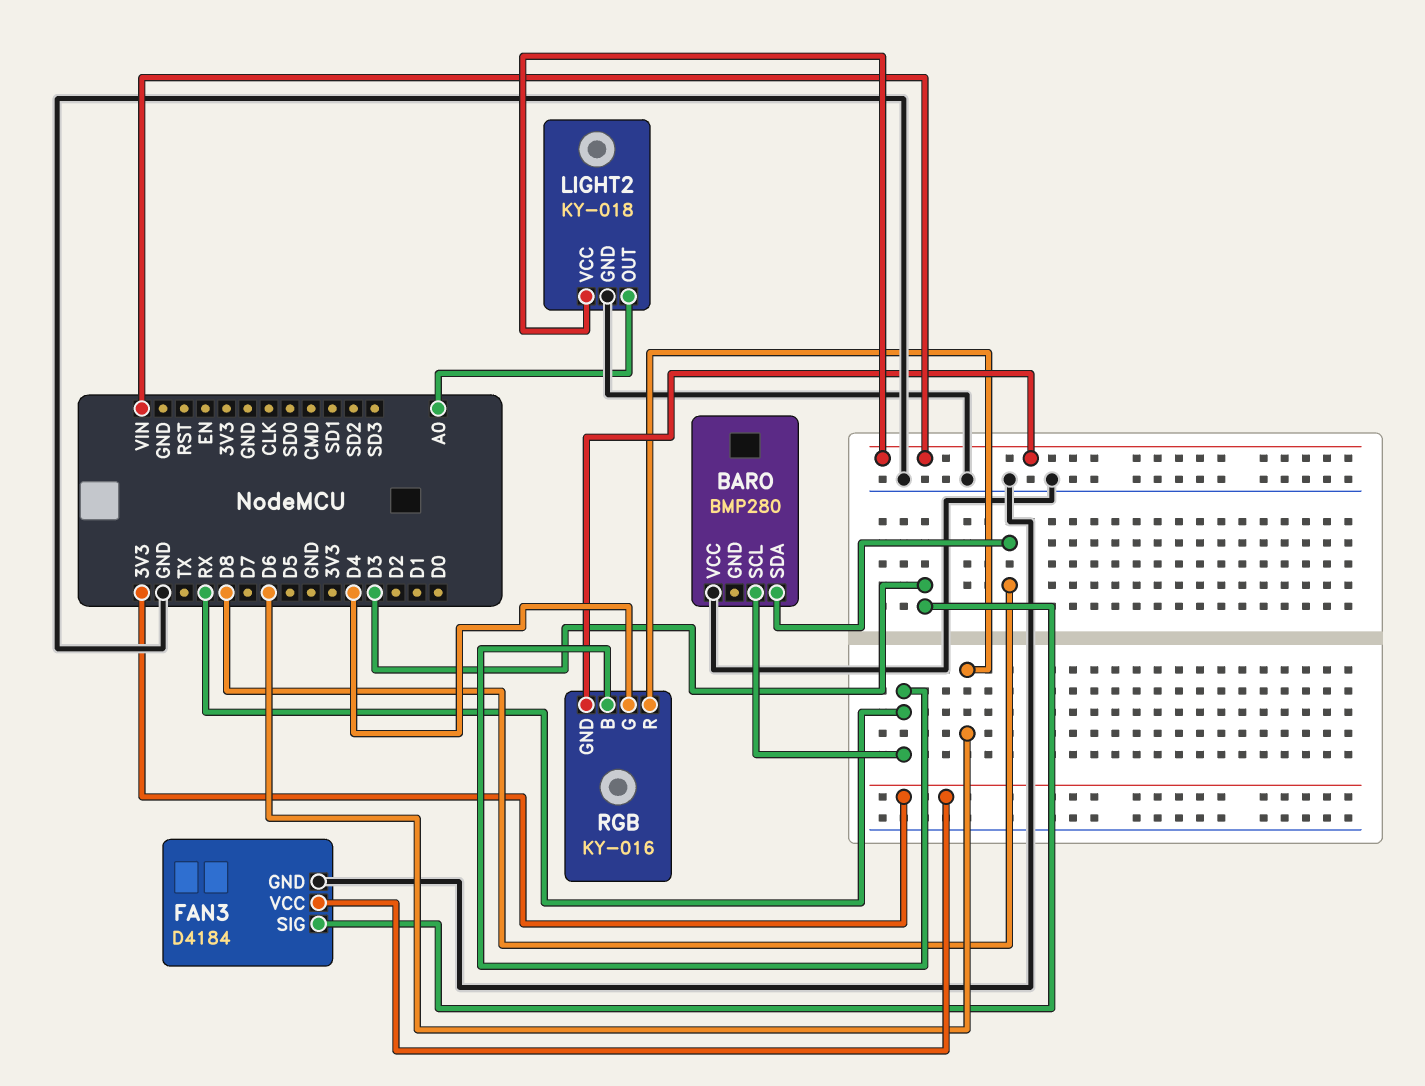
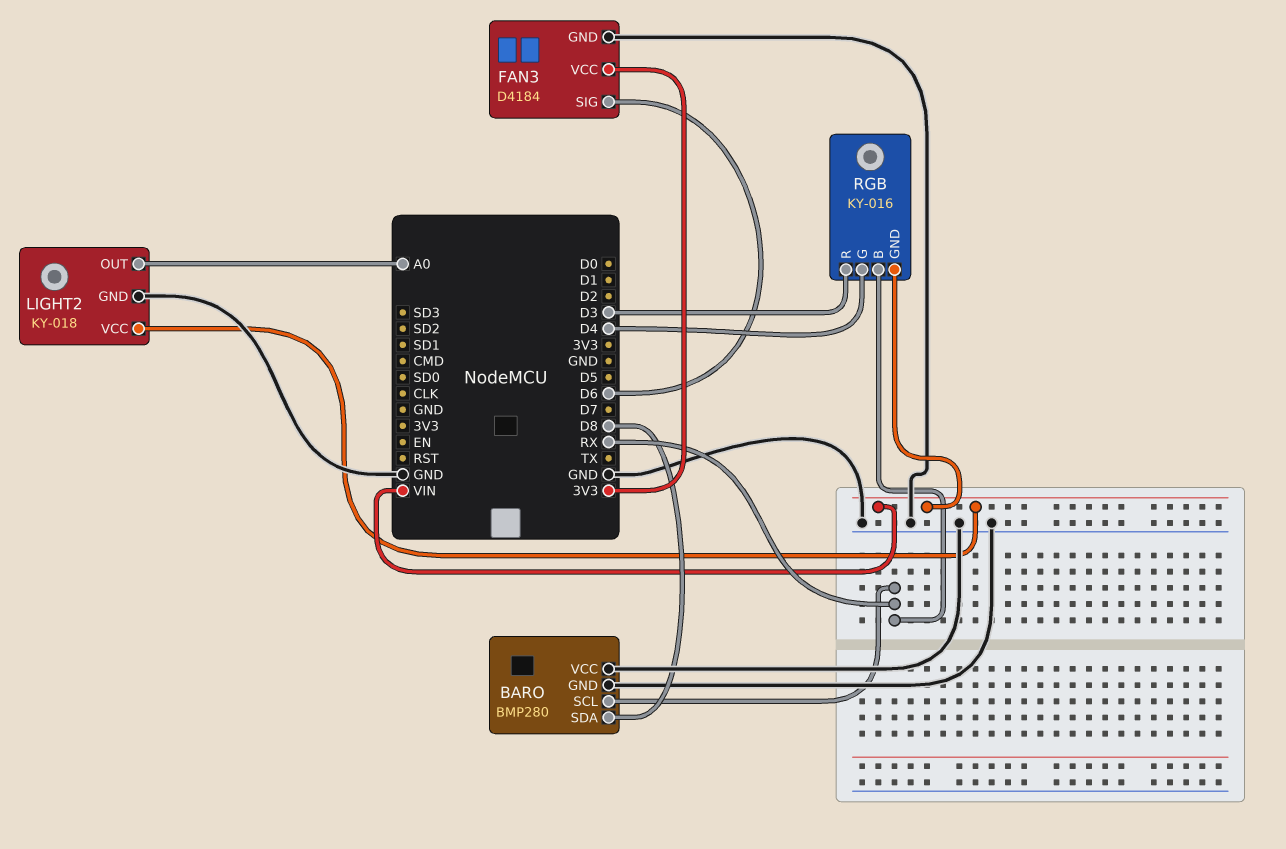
BARO pin GND: none -> GND
FAN3 pin SIG: D3 -> D6
RGB pin R: D6 -> D3

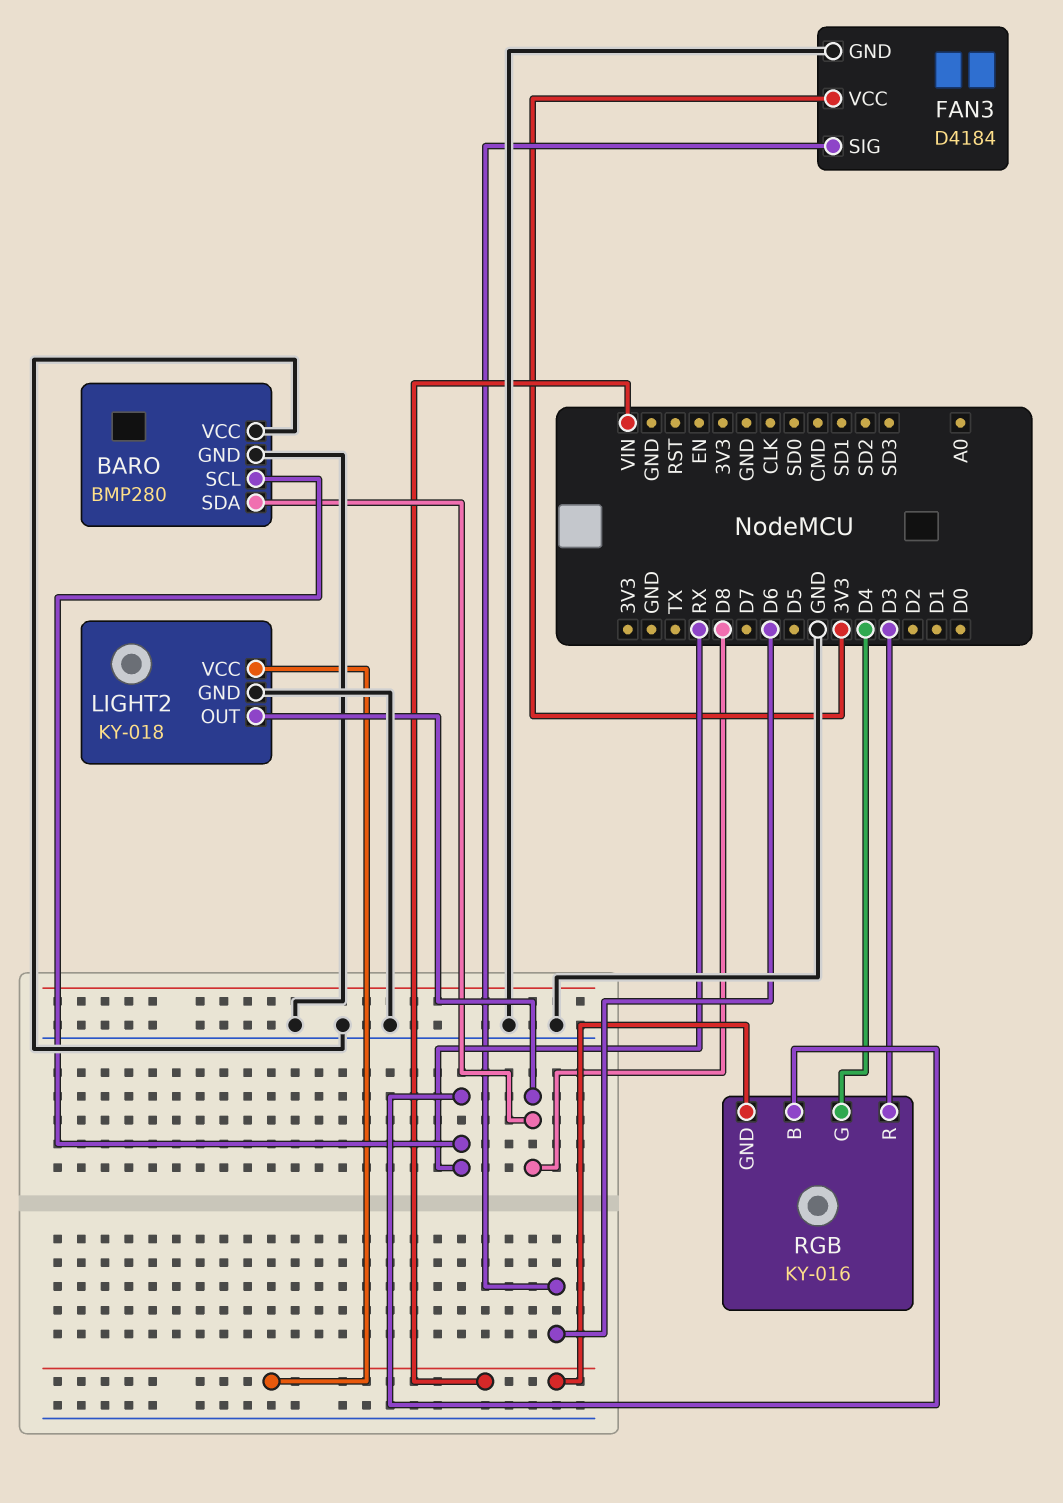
LIGHT2 pin OUT: A0 -> D8

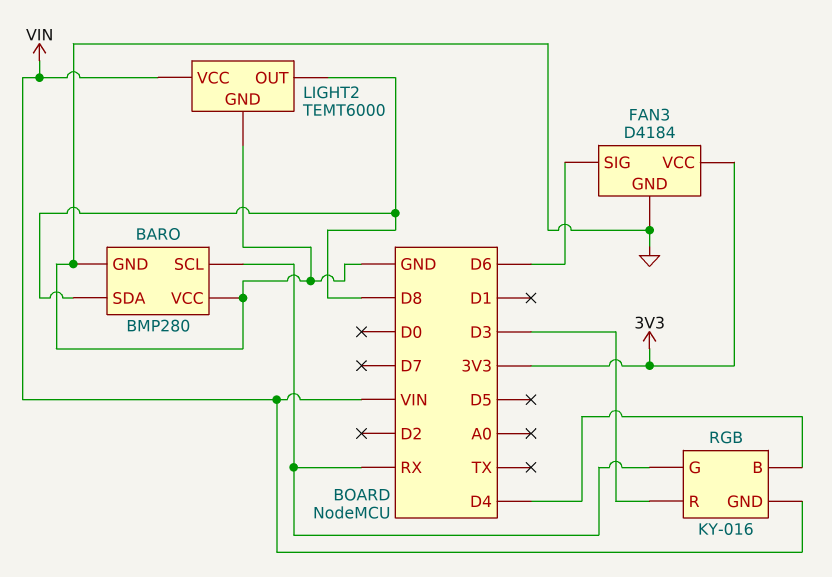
LIGHT2: KY-018 -> TEMT6000
RGB pin B: RX -> D4
RGB pin G: D4 -> RX

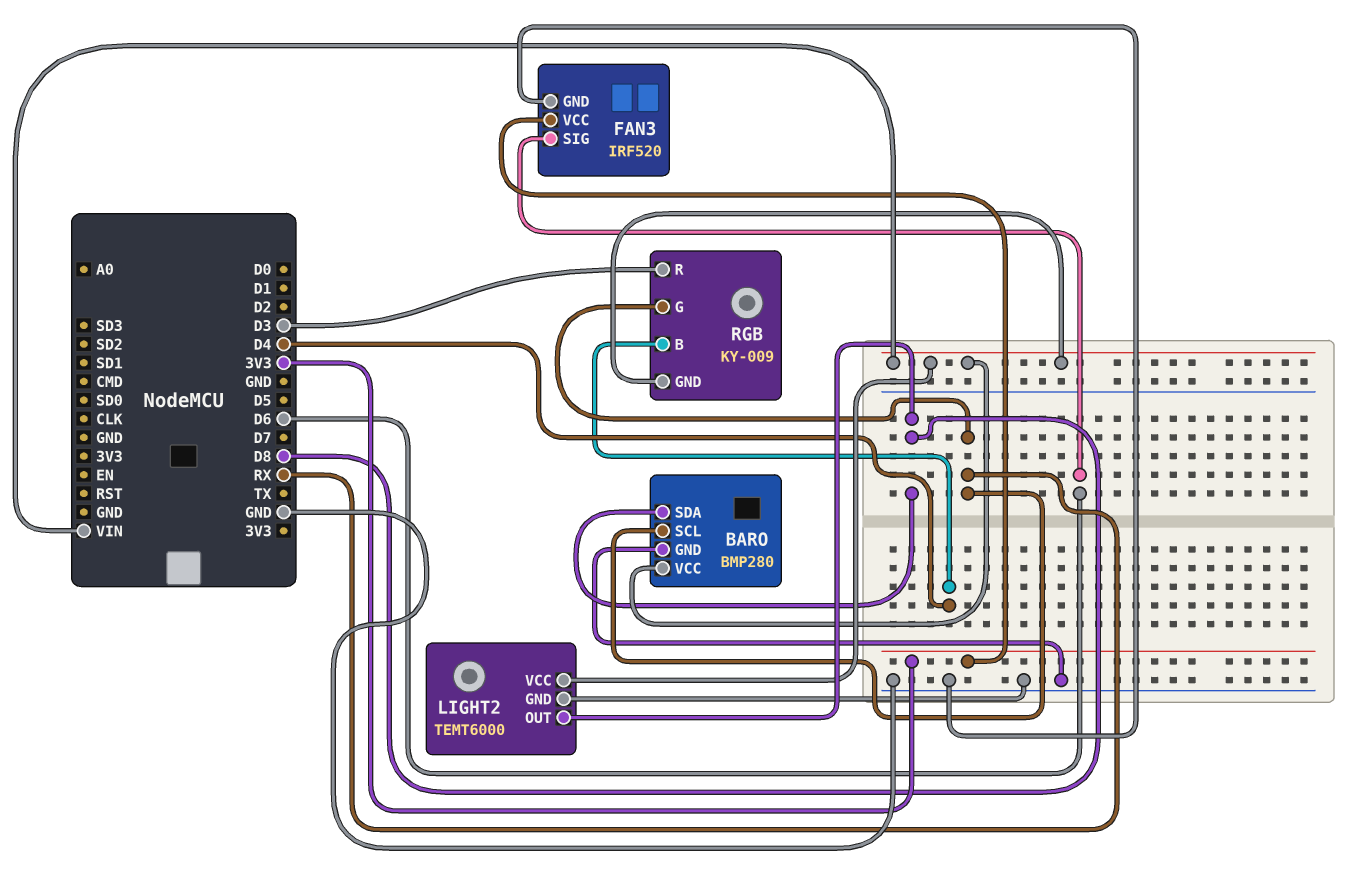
BARO pin VCC: GND -> VIN
FAN3: D4184 -> IRF520
RGB: KY-016 -> KY-009

